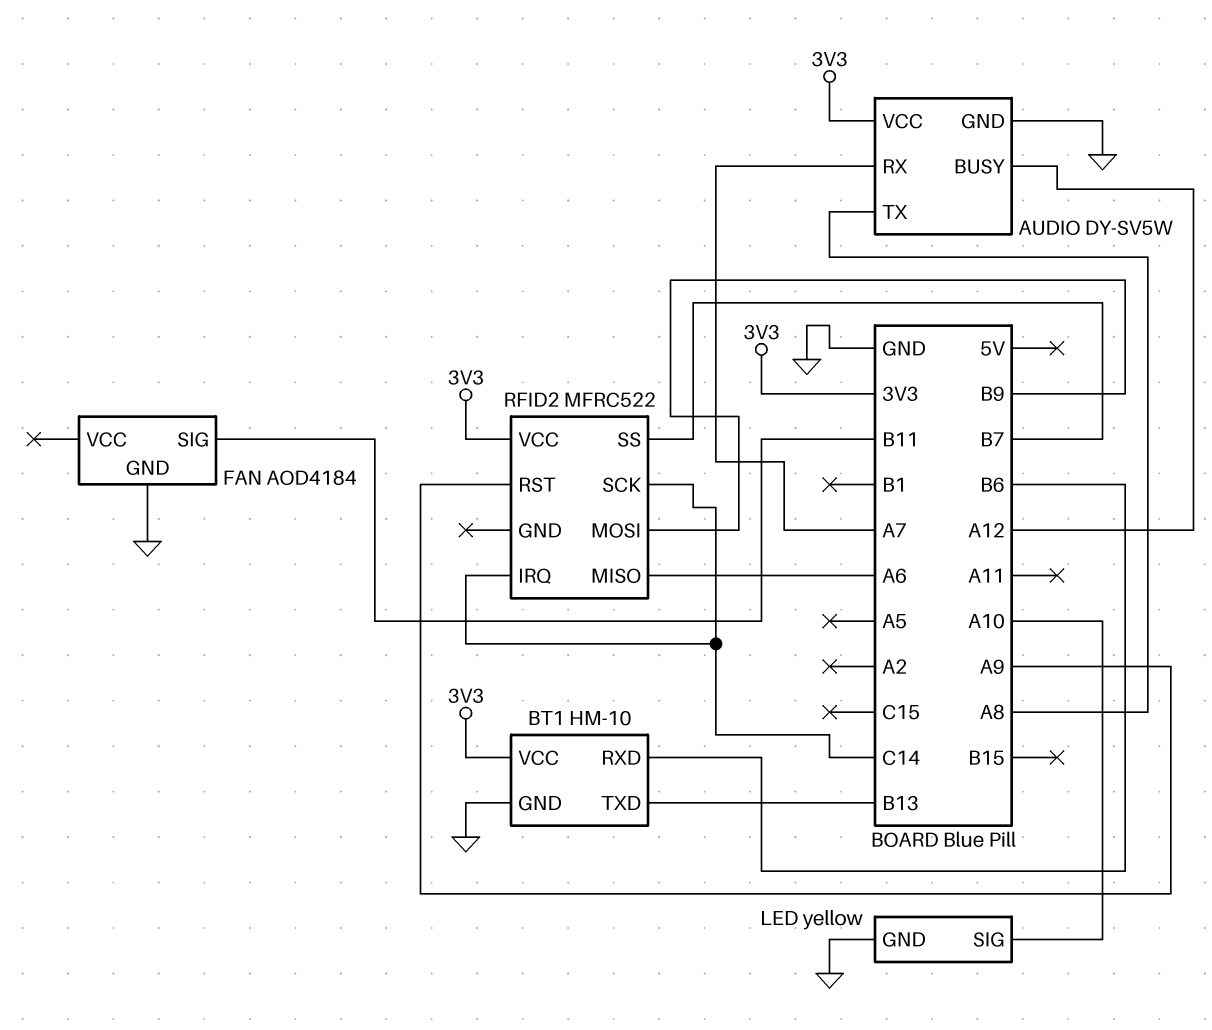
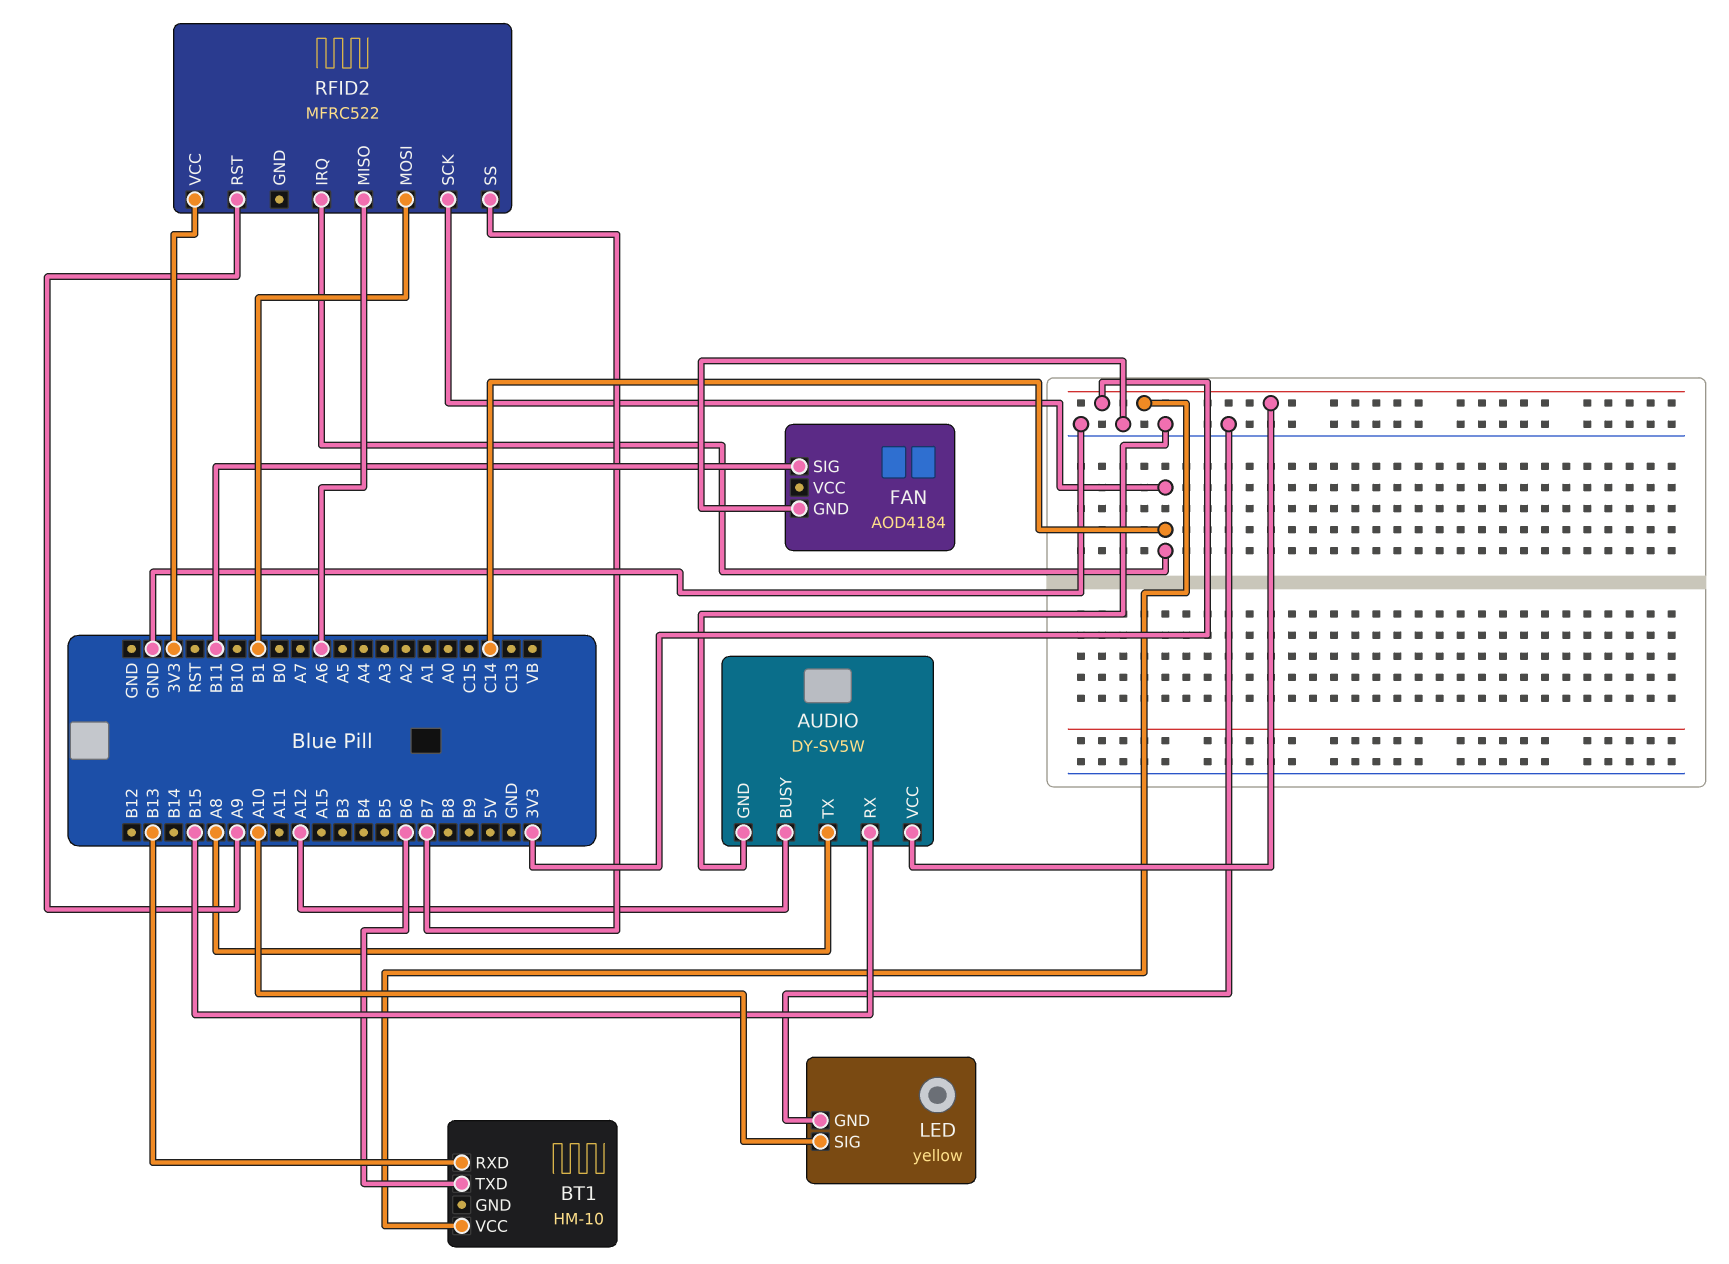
AUDIO pin RX: A7 -> B15
BT1 pin GND: GND -> none
BT1 pin RXD: B6 -> B13
BT1 pin TXD: B13 -> B6
RFID2 pin MOSI: B9 -> B1

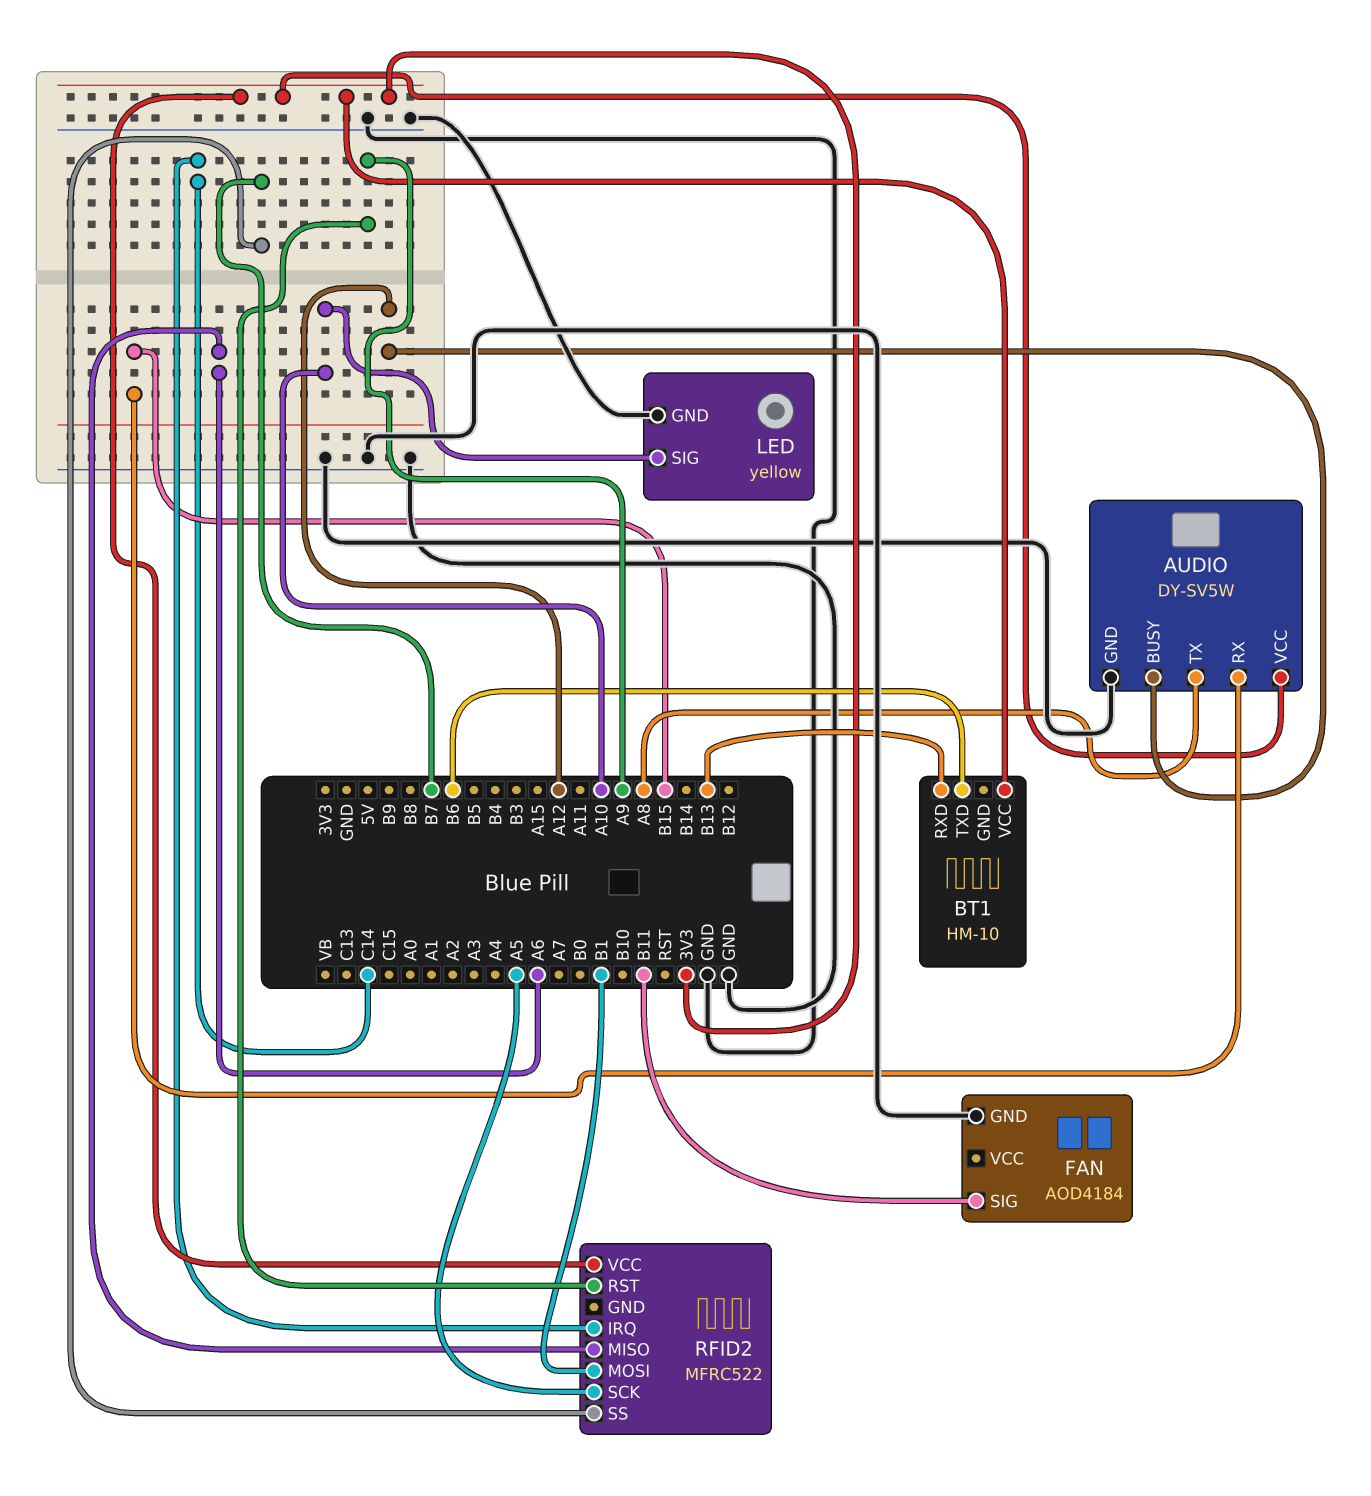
RFID2 pin SCK: C14 -> A5

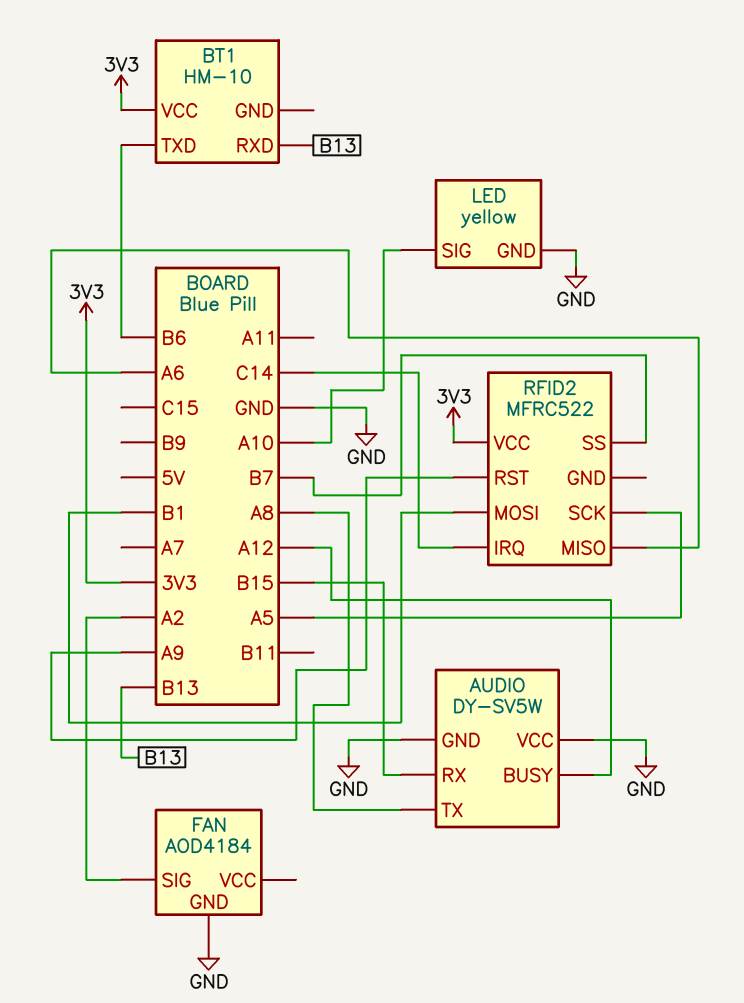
AUDIO pin VCC: 3V3 -> GND
FAN pin SIG: B11 -> A2

